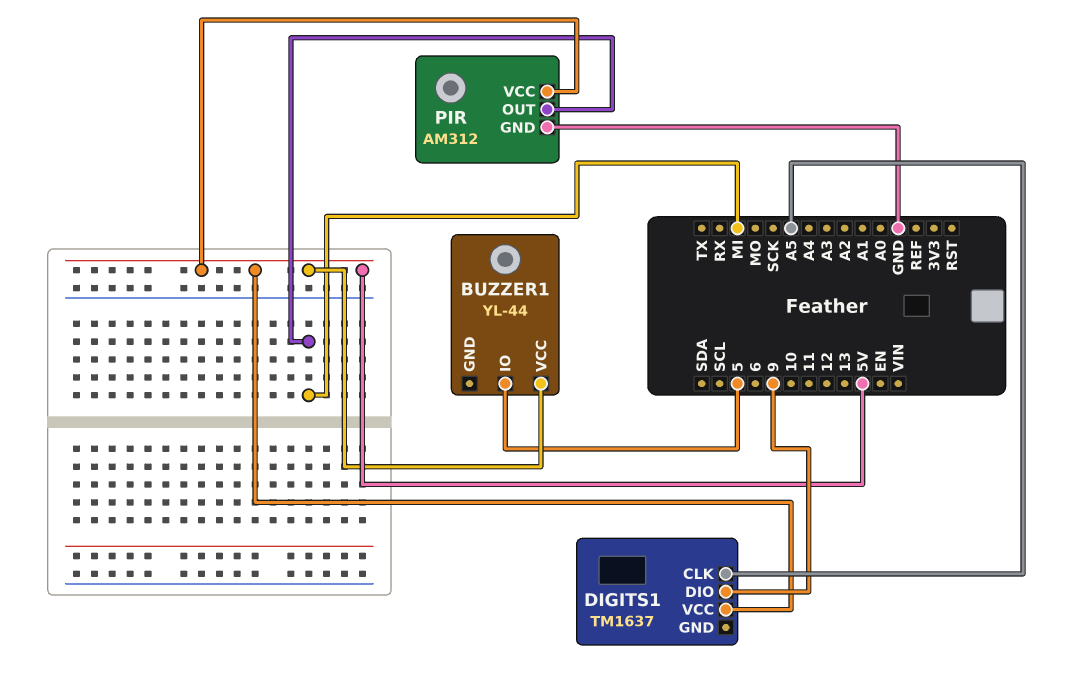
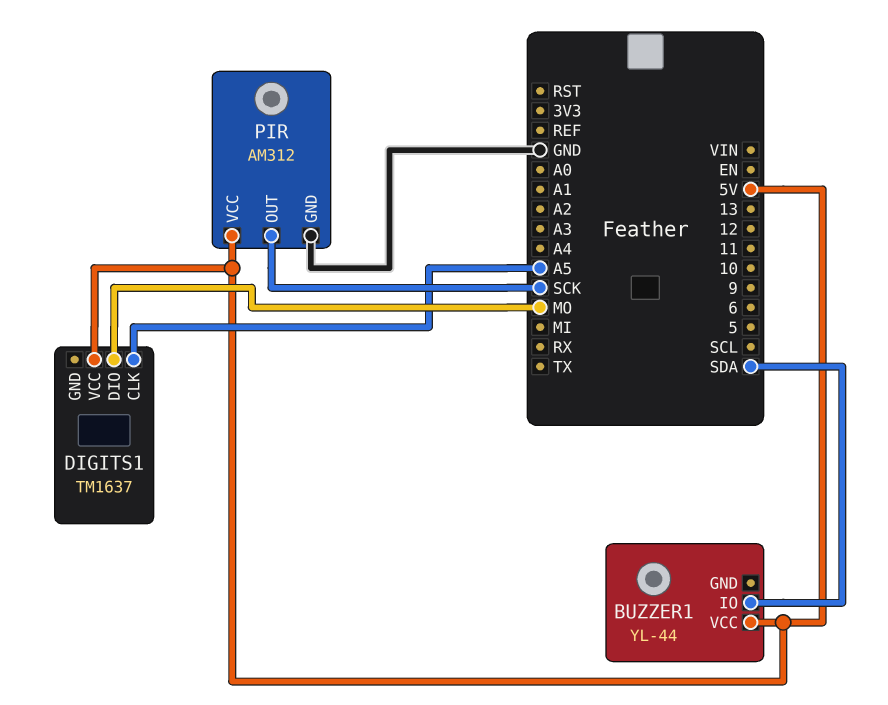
BUZZER1 pin IO: 5 -> SDA
DIGITS1 pin DIO: 9 -> MO
PIR pin OUT: MI -> SCK

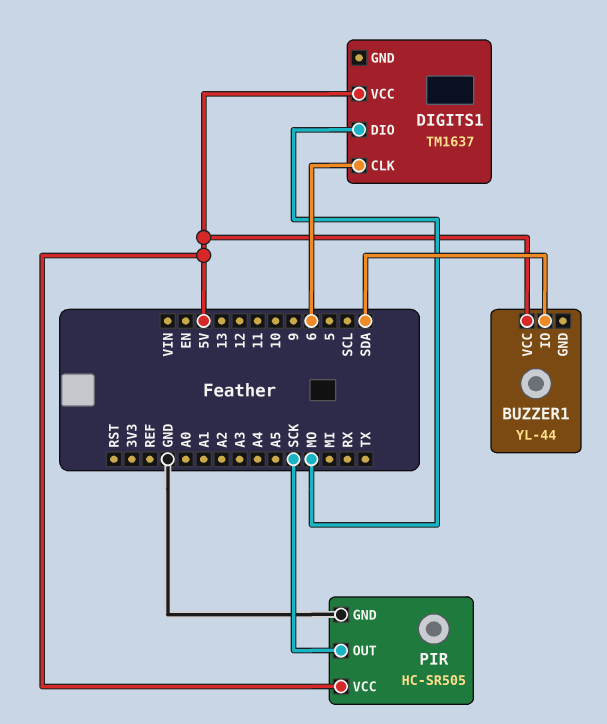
DIGITS1 pin CLK: A5 -> 6
PIR: AM312 -> HC-SR505

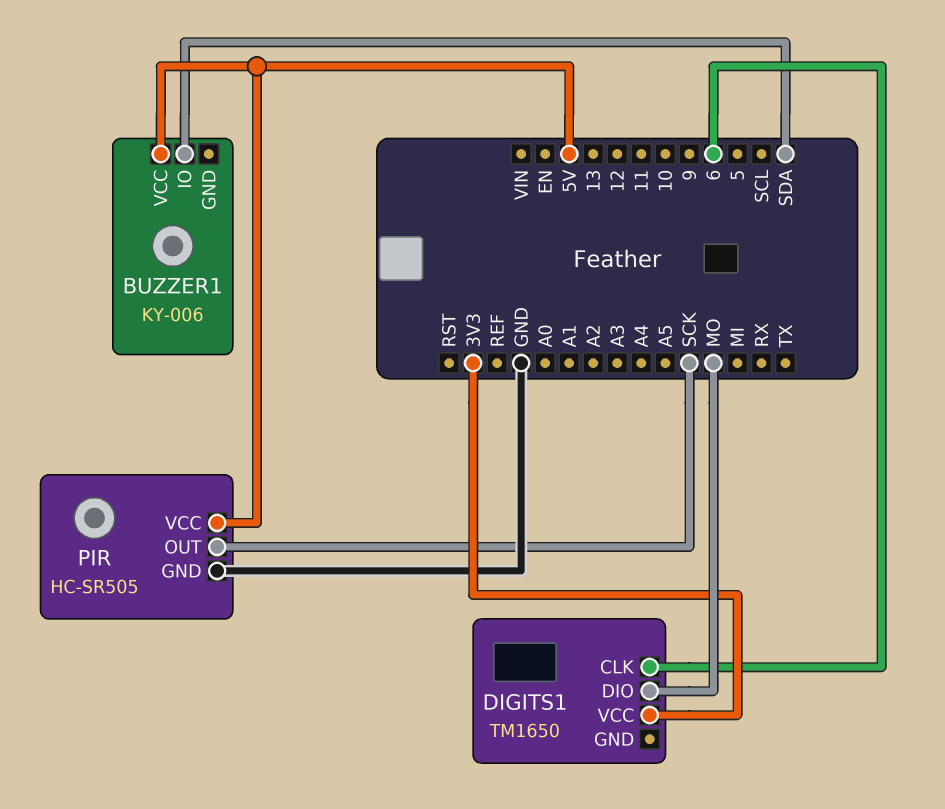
BUZZER1: YL-44 -> KY-006
DIGITS1: TM1637 -> TM1650
DIGITS1 pin VCC: 5V -> 3V3

